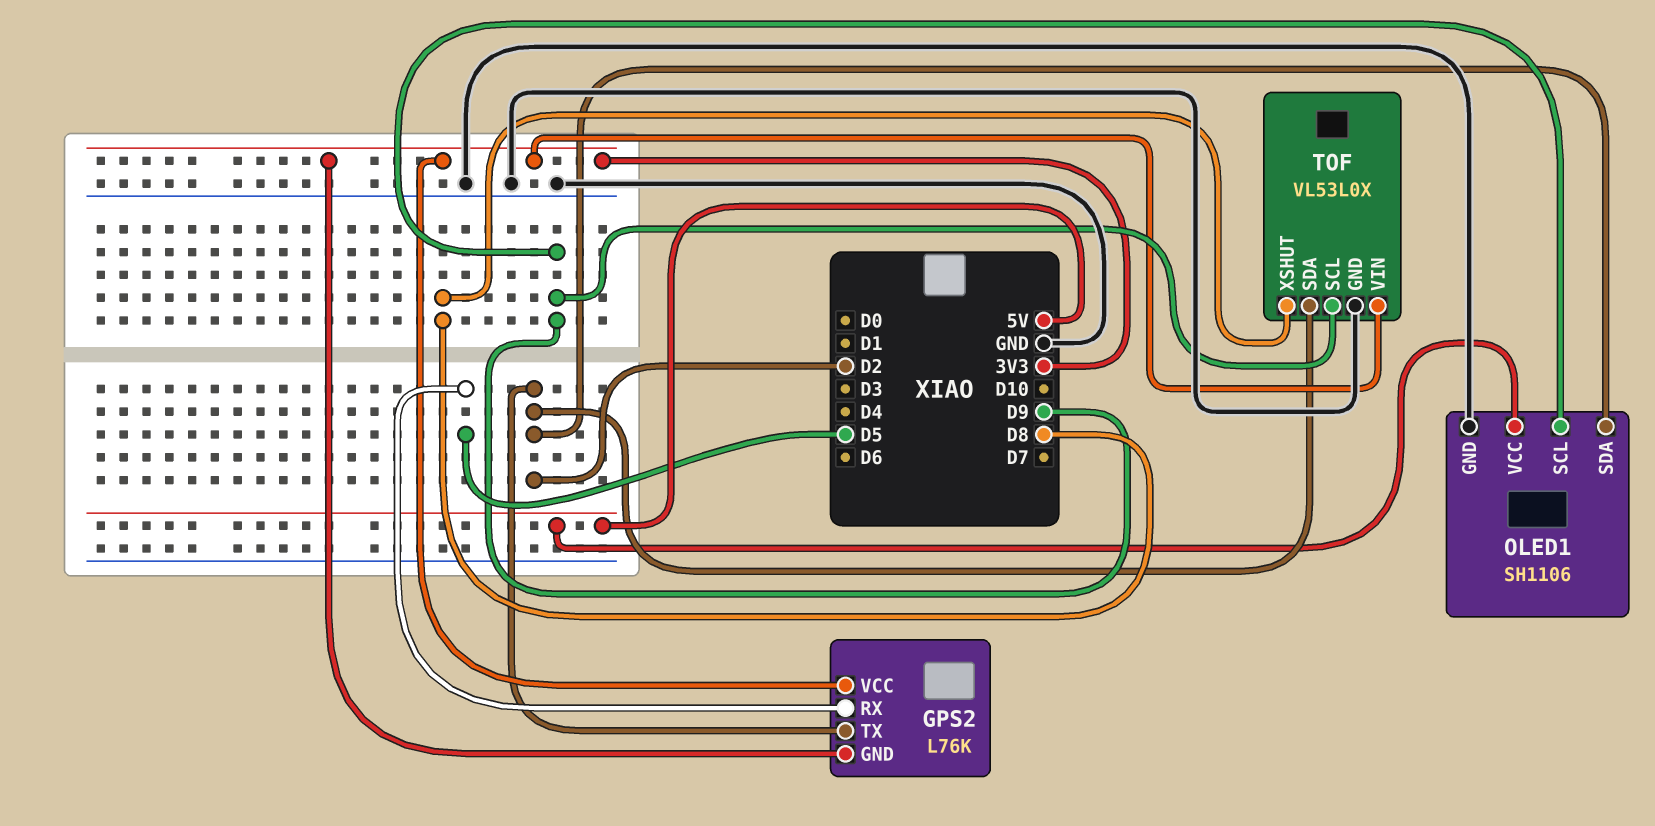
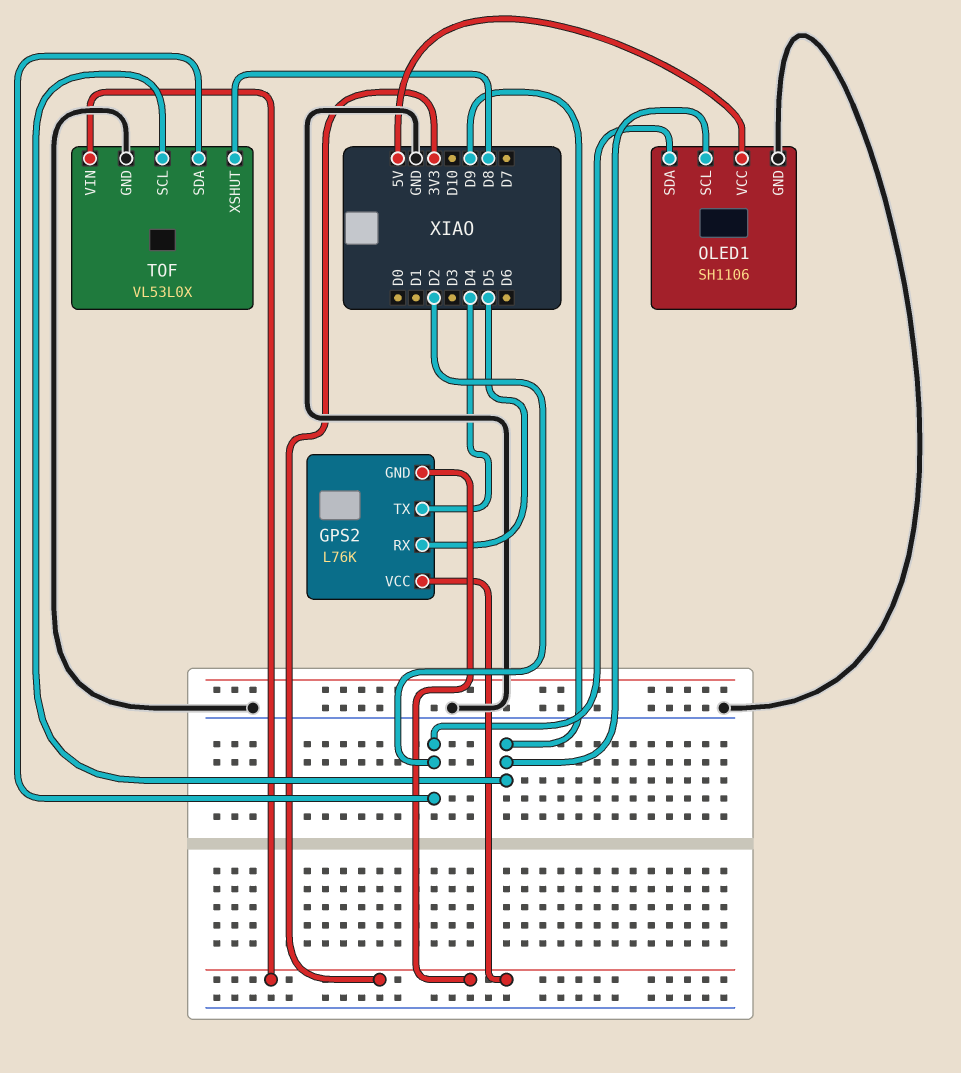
GPS2 pin TX: D2 -> D4

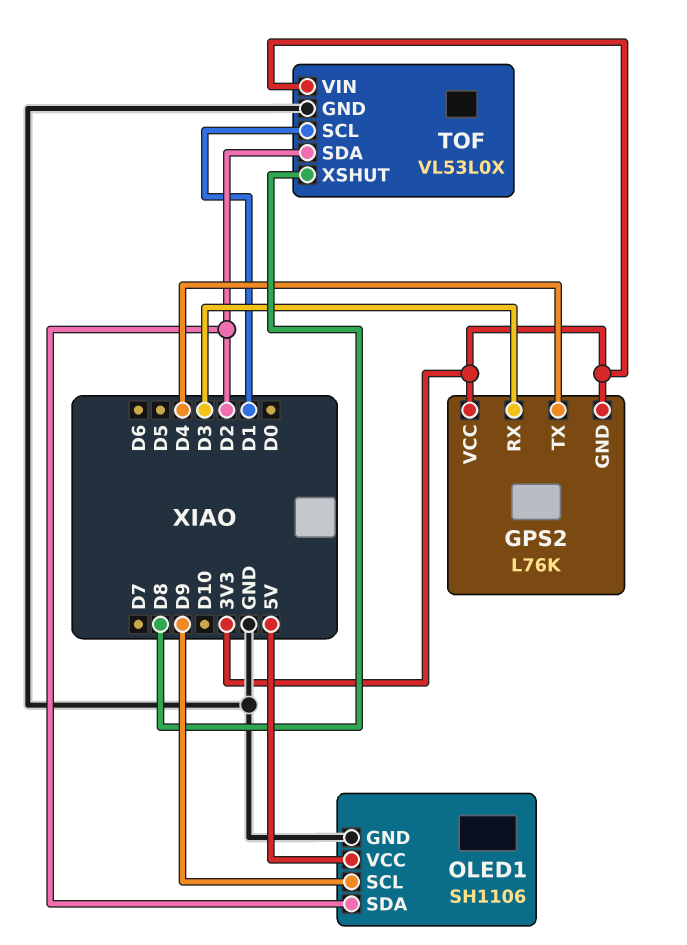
GPS2 pin RX: D5 -> D3
TOF pin SCL: D9 -> D1

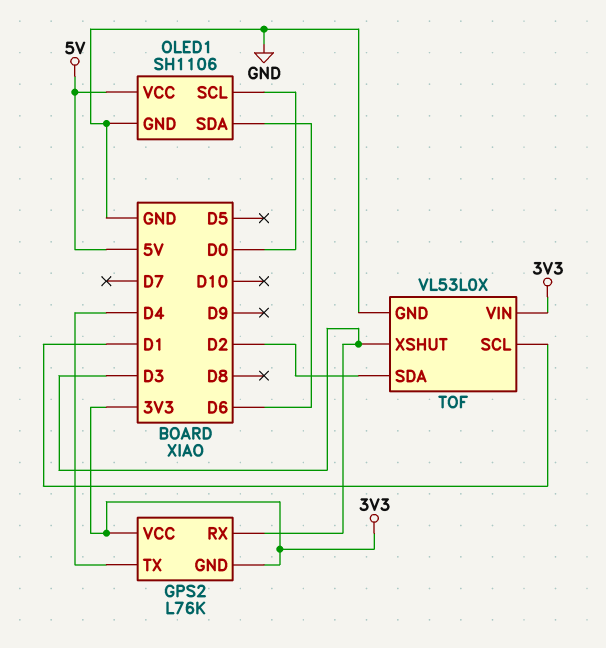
OLED1 pin SCL: D9 -> D0
OLED1 pin SDA: D2 -> D6
TOF pin XSHUT: D8 -> D3

